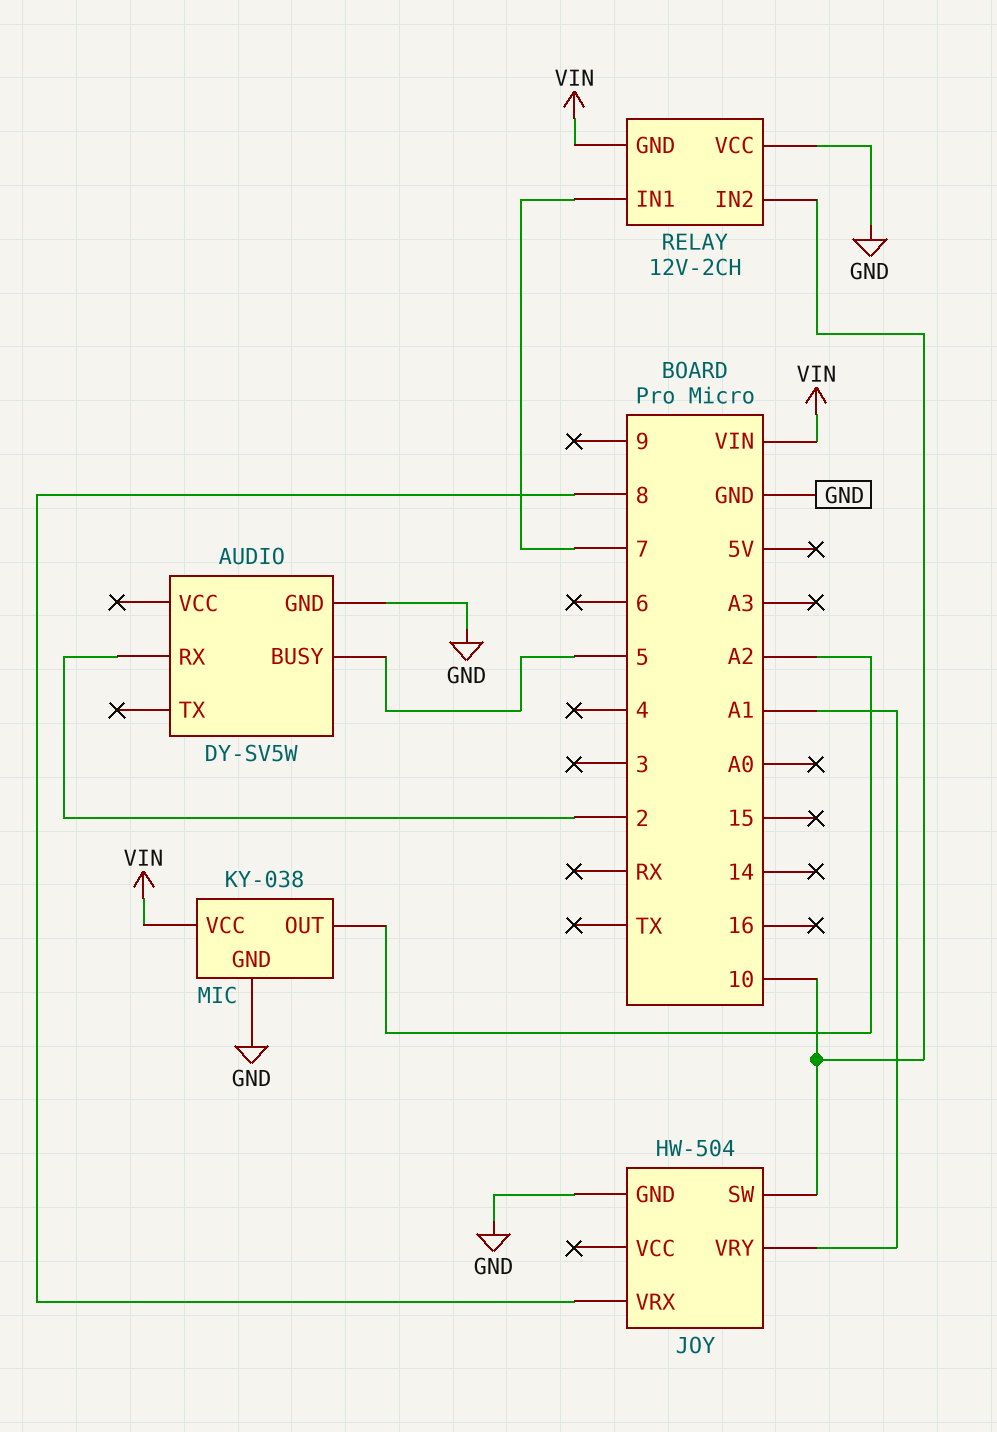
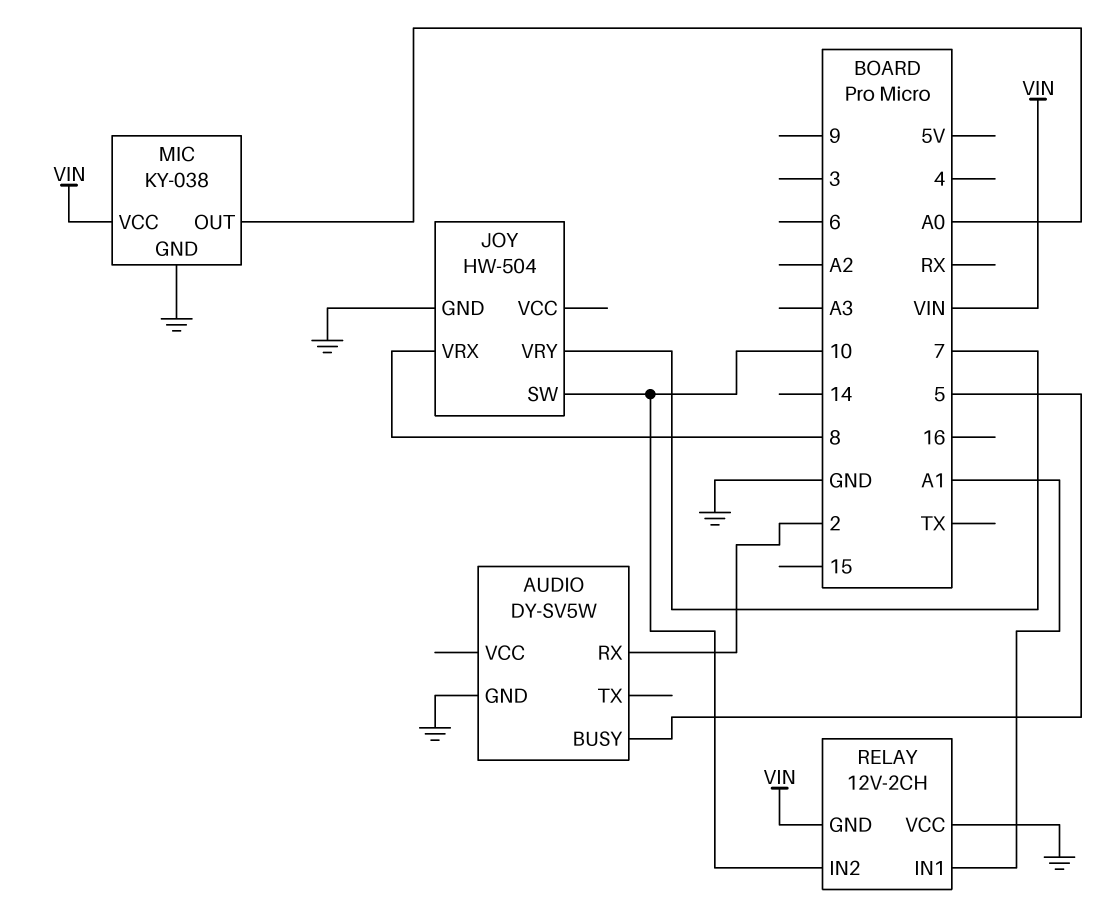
JOY pin VRY: A1 -> 7
MIC pin OUT: A2 -> A0
RELAY pin IN1: 7 -> A1

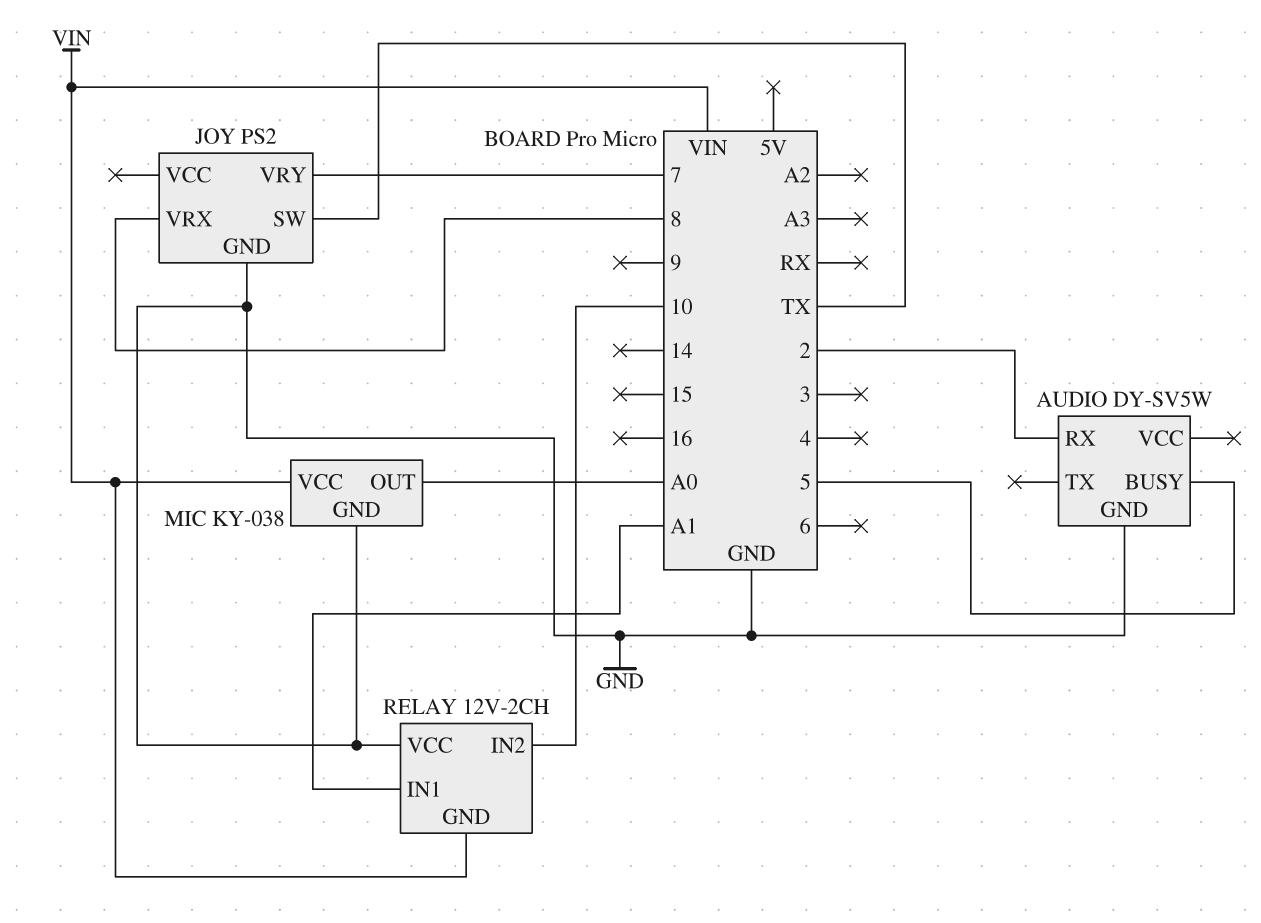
JOY: HW-504 -> PS2
JOY pin SW: 10 -> TX

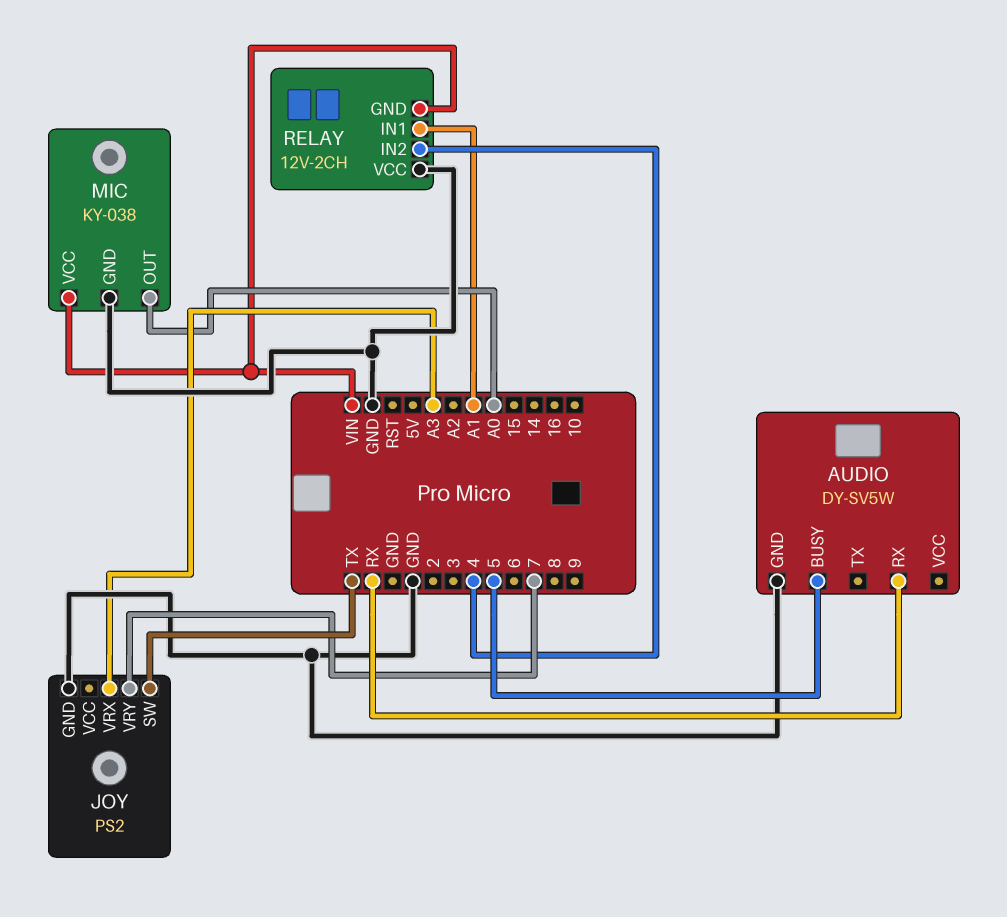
AUDIO pin RX: 2 -> RX
JOY pin VRX: 8 -> A3
RELAY pin IN2: 10 -> 4

